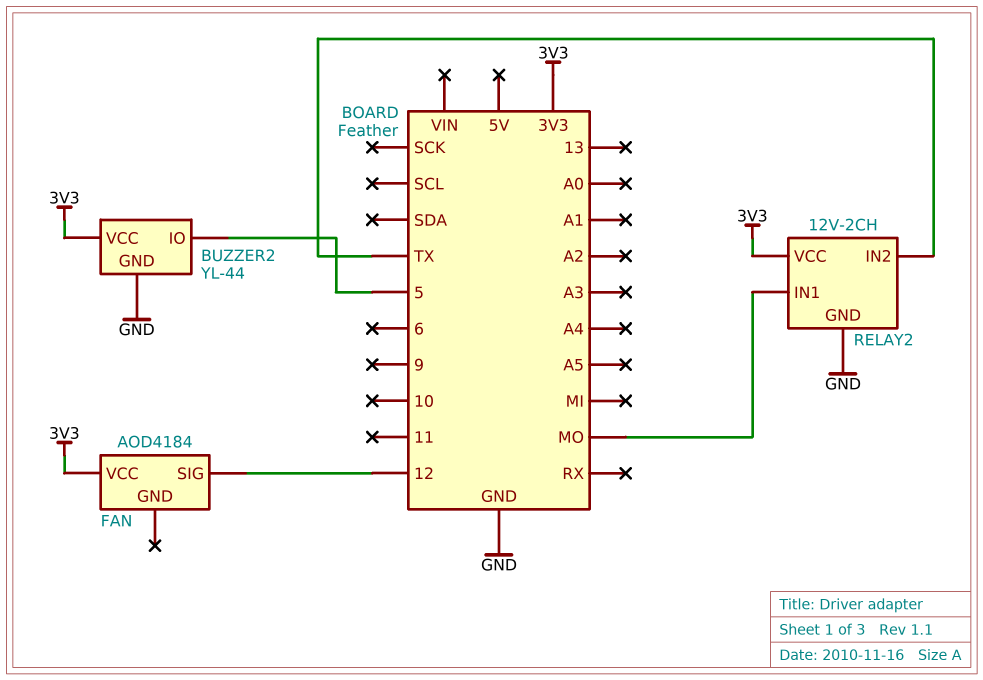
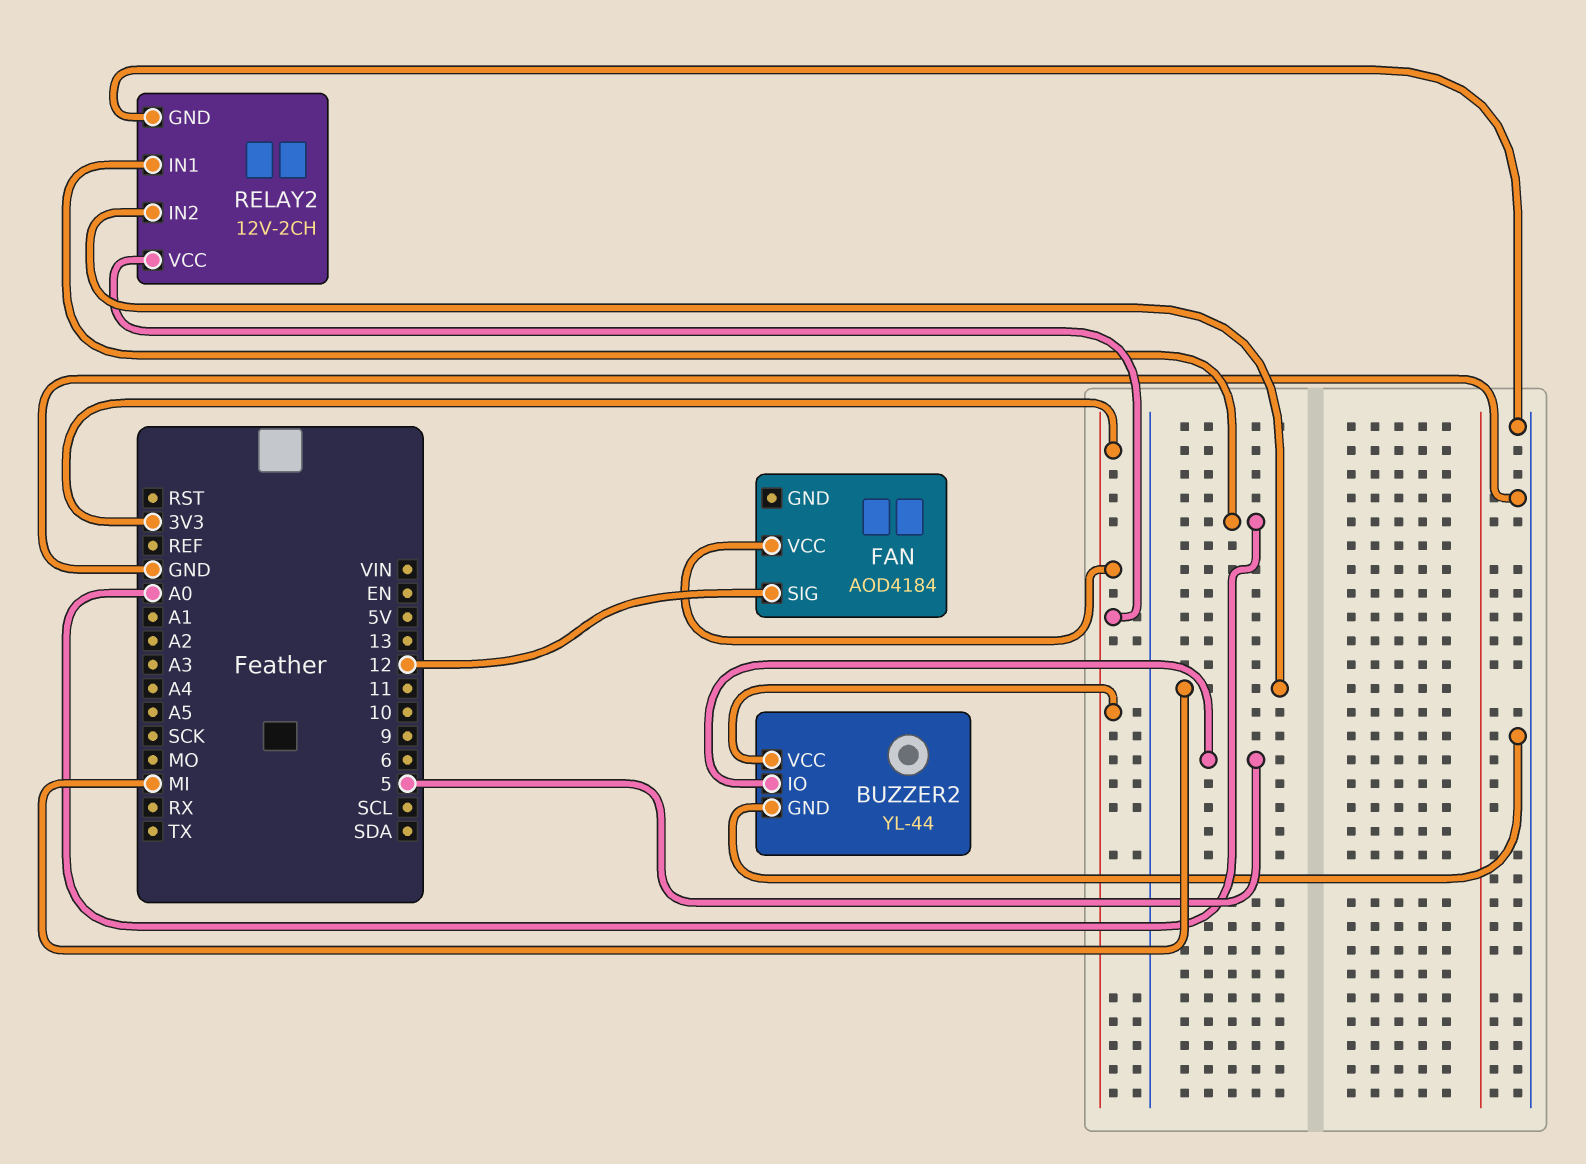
RELAY2 pin IN1: MO -> A0
RELAY2 pin IN2: TX -> MI

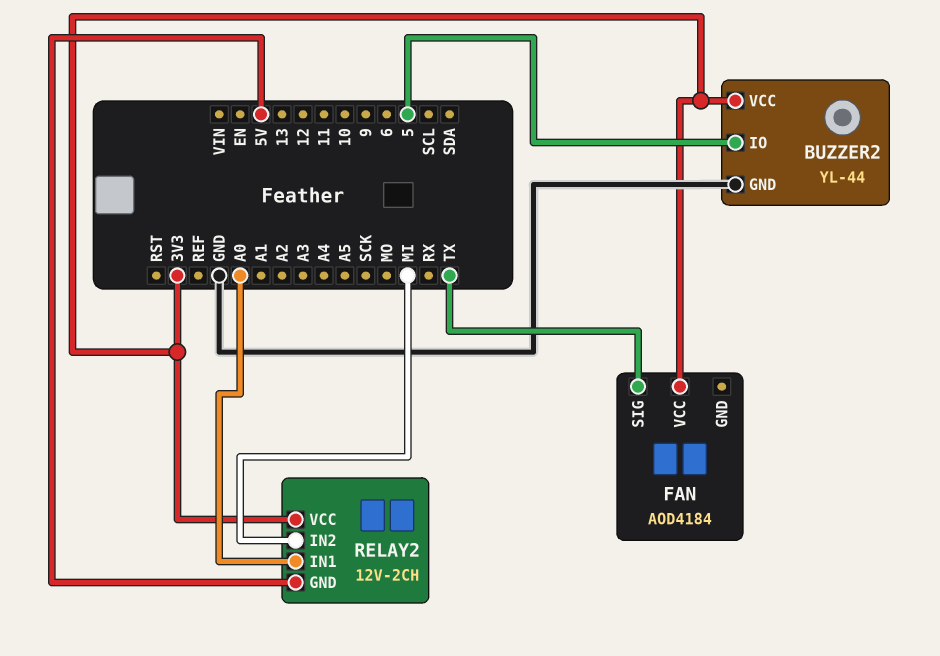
FAN pin SIG: 12 -> TX
RELAY2 pin GND: GND -> 5V

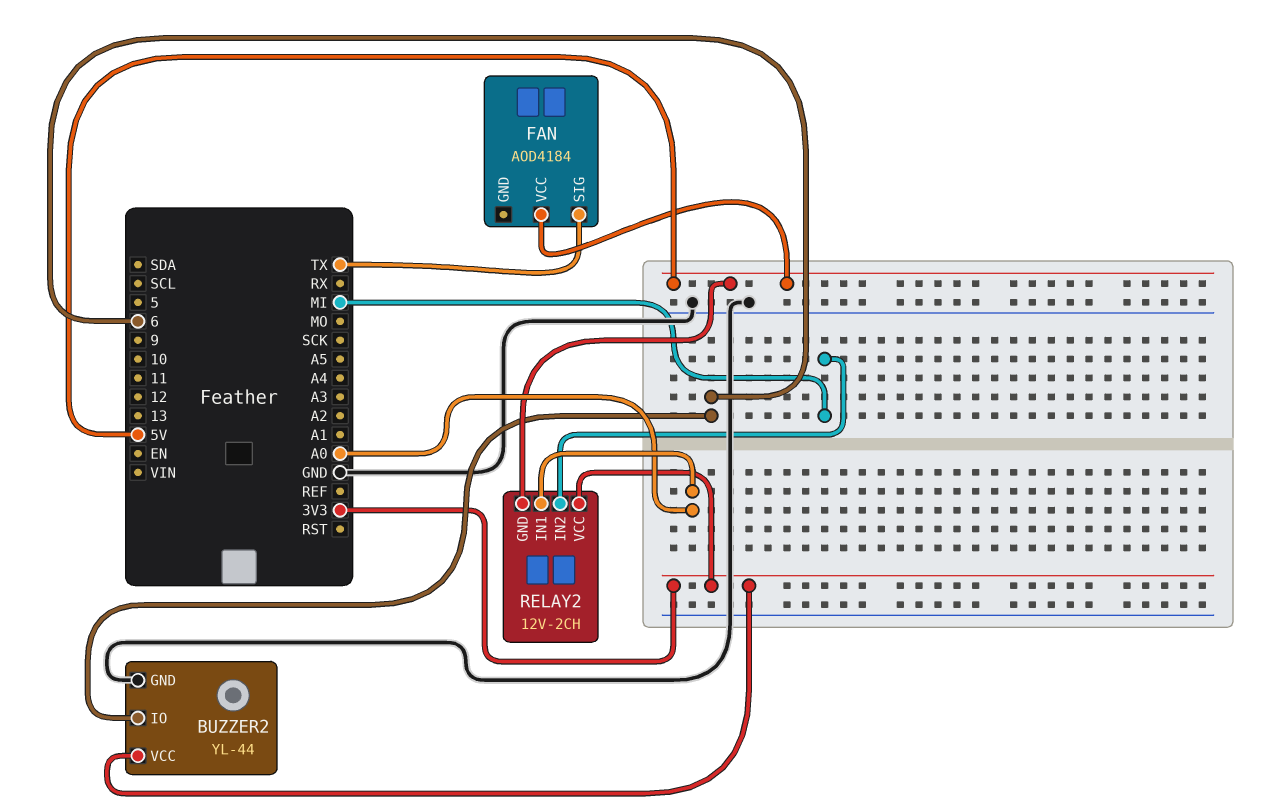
BUZZER2 pin IO: 5 -> 6
FAN pin VCC: 3V3 -> 5V

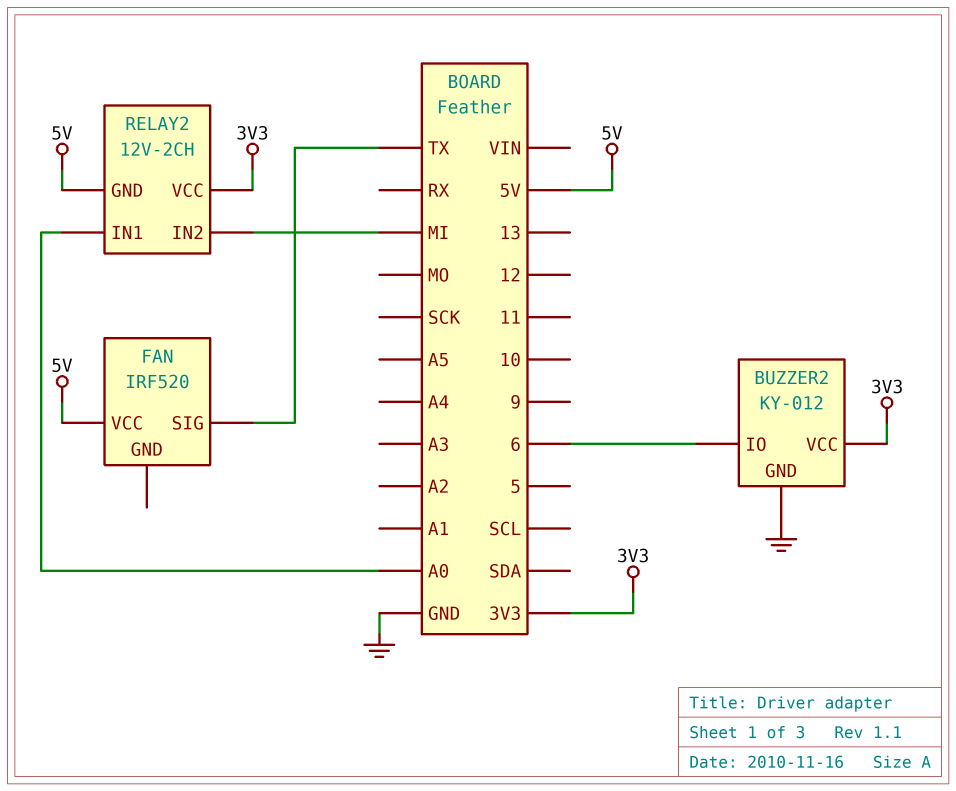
BUZZER2: YL-44 -> KY-012
FAN: AOD4184 -> IRF520

